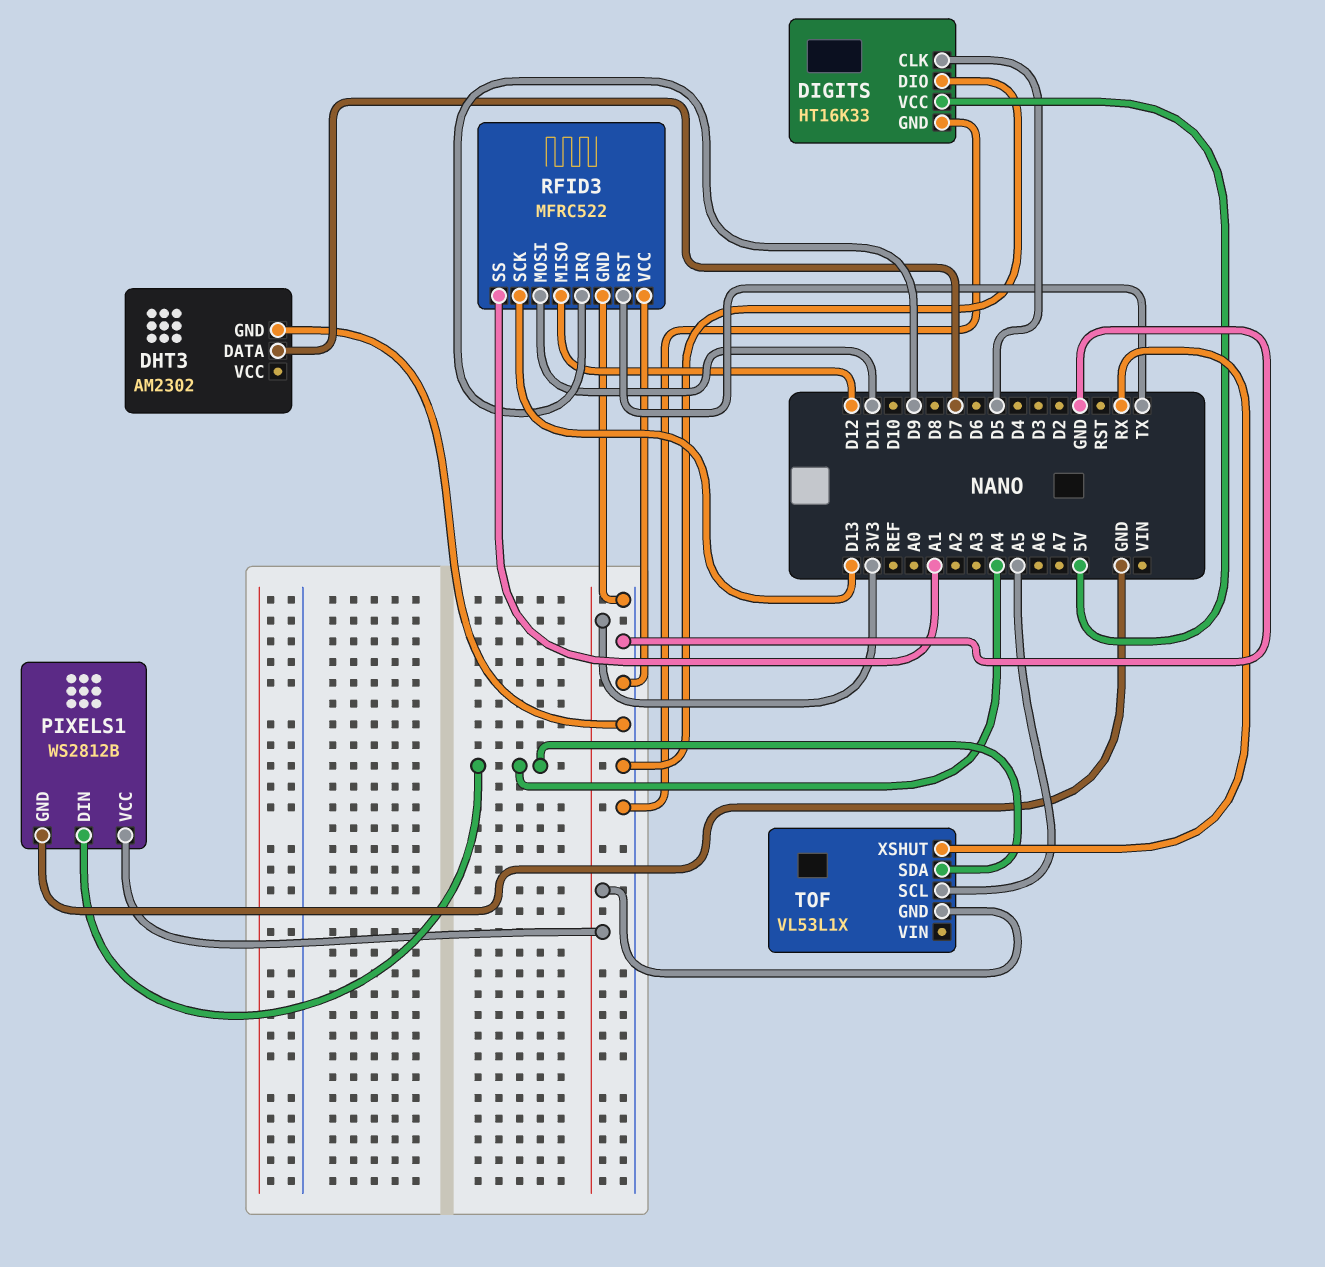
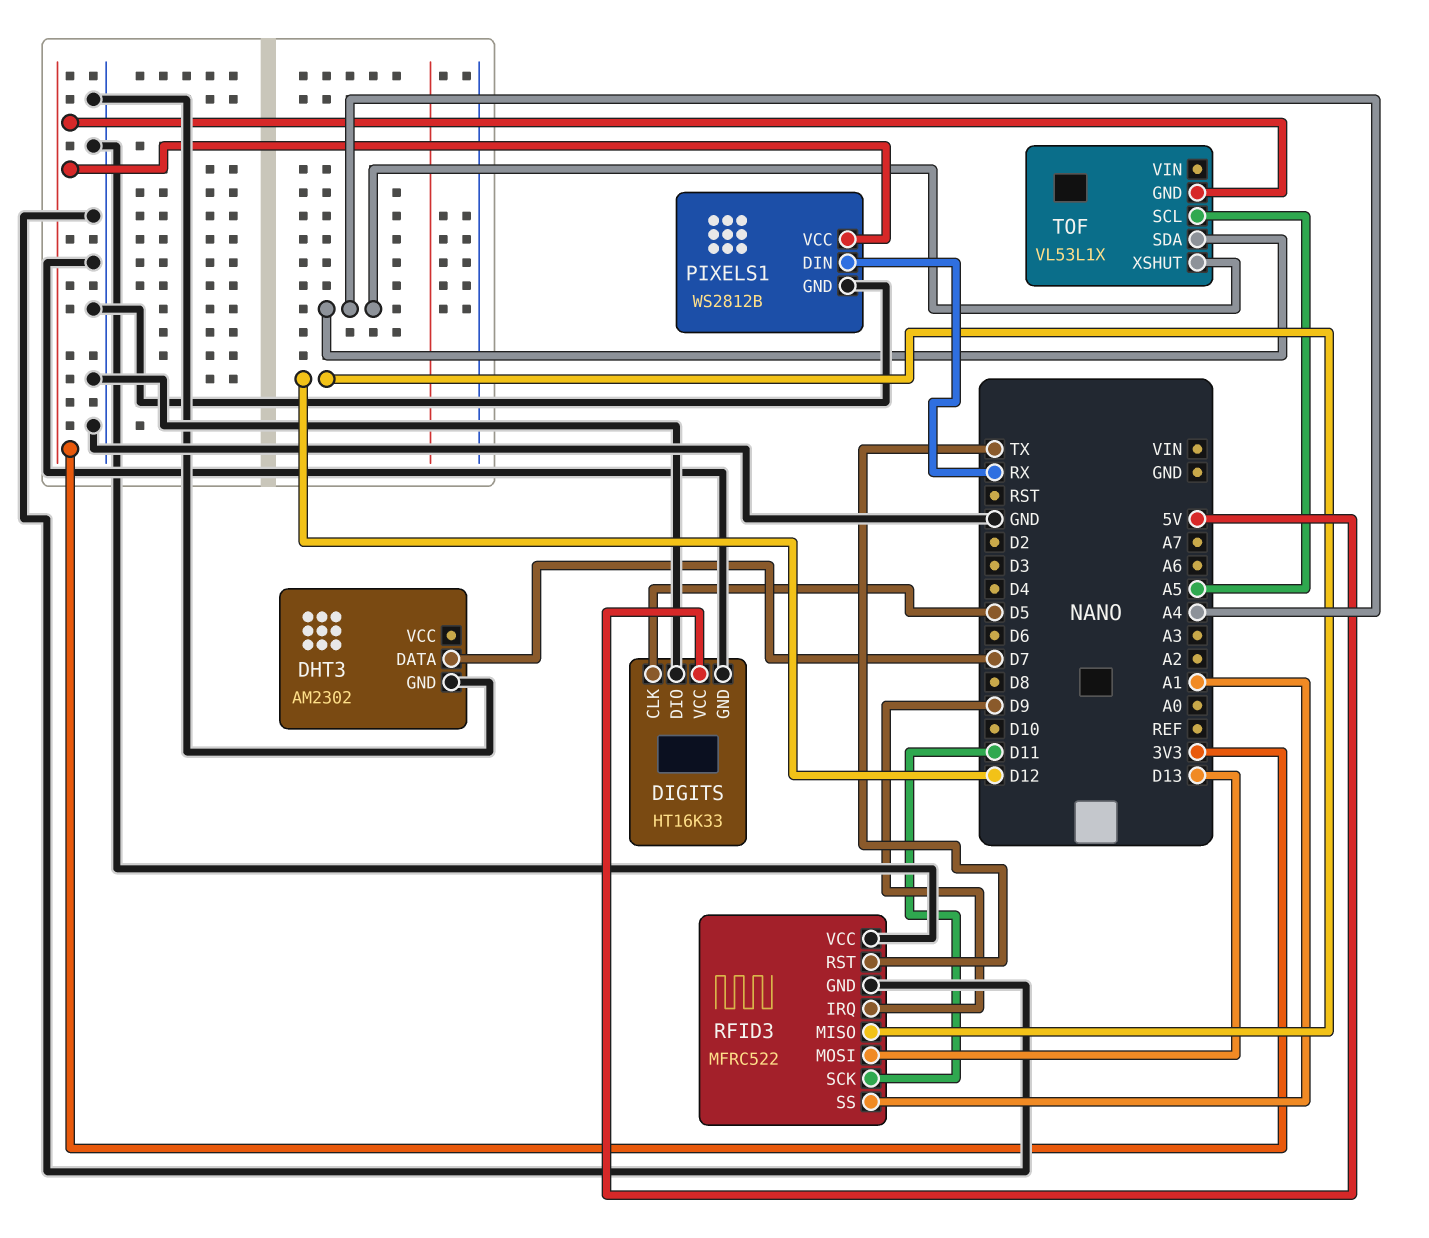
PIXELS1 pin DIN: A4 -> RX
RFID3 pin MOSI: D11 -> D13
RFID3 pin SCK: D13 -> D11
TOF pin XSHUT: RX -> A4

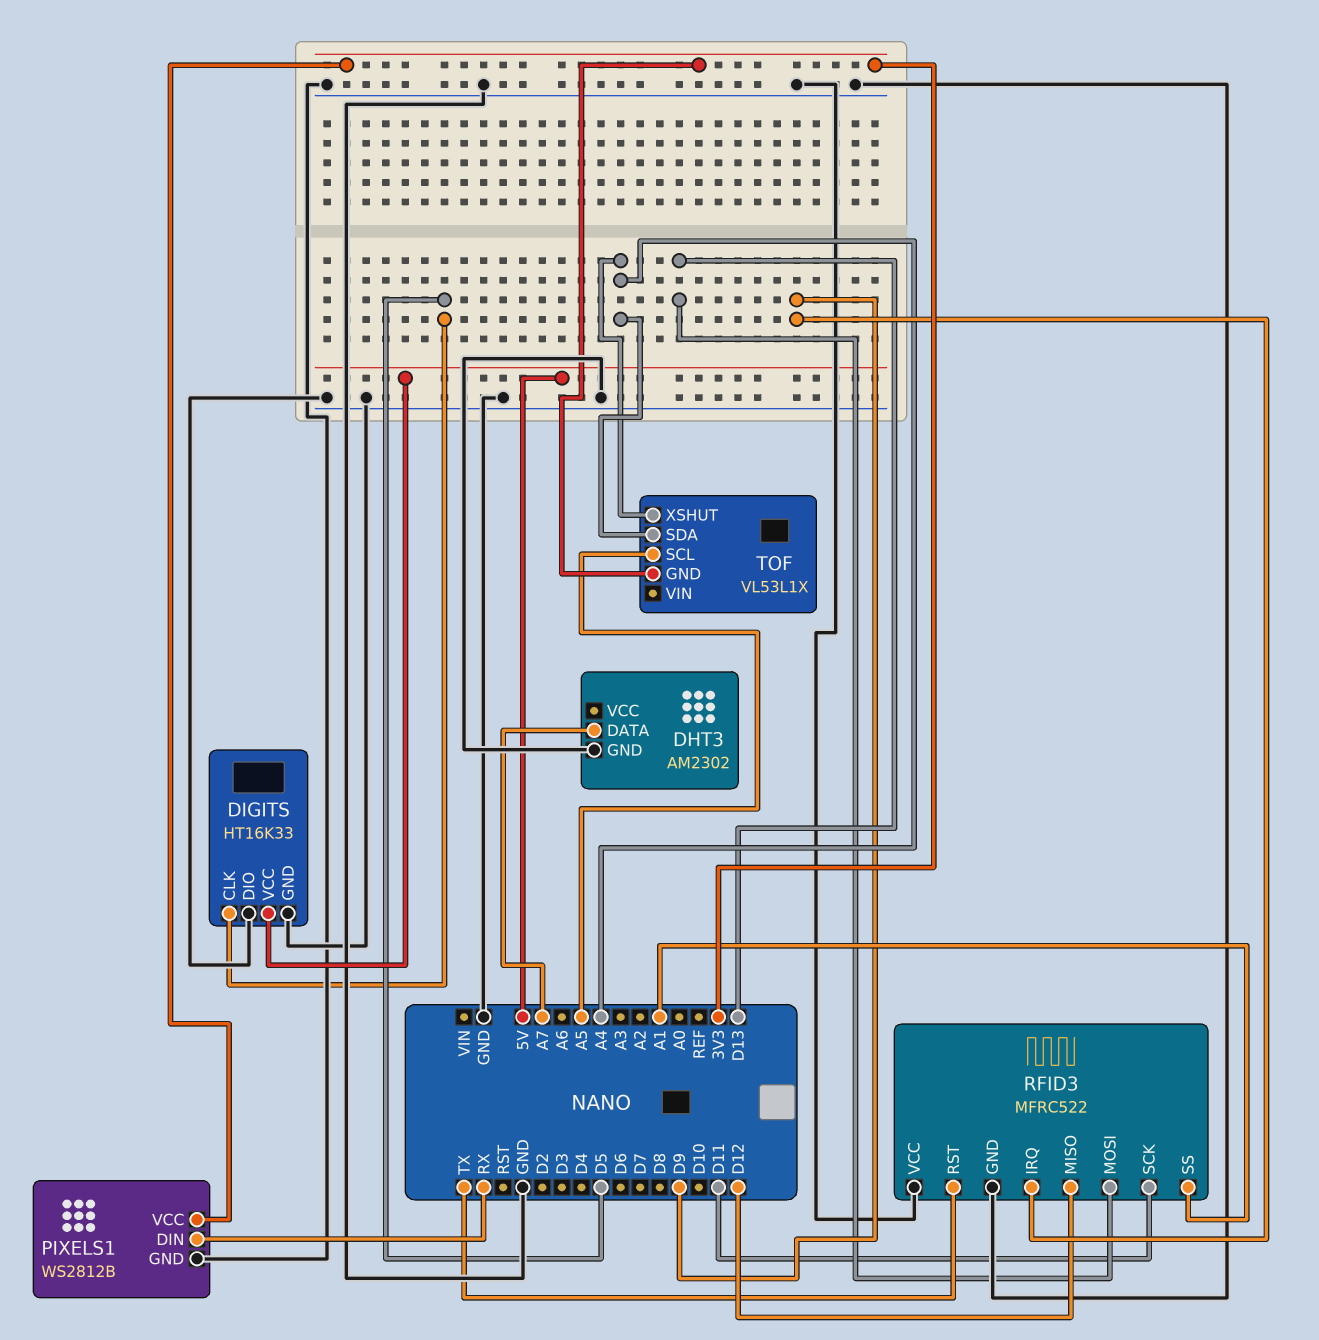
DHT3 pin DATA: D7 -> A7

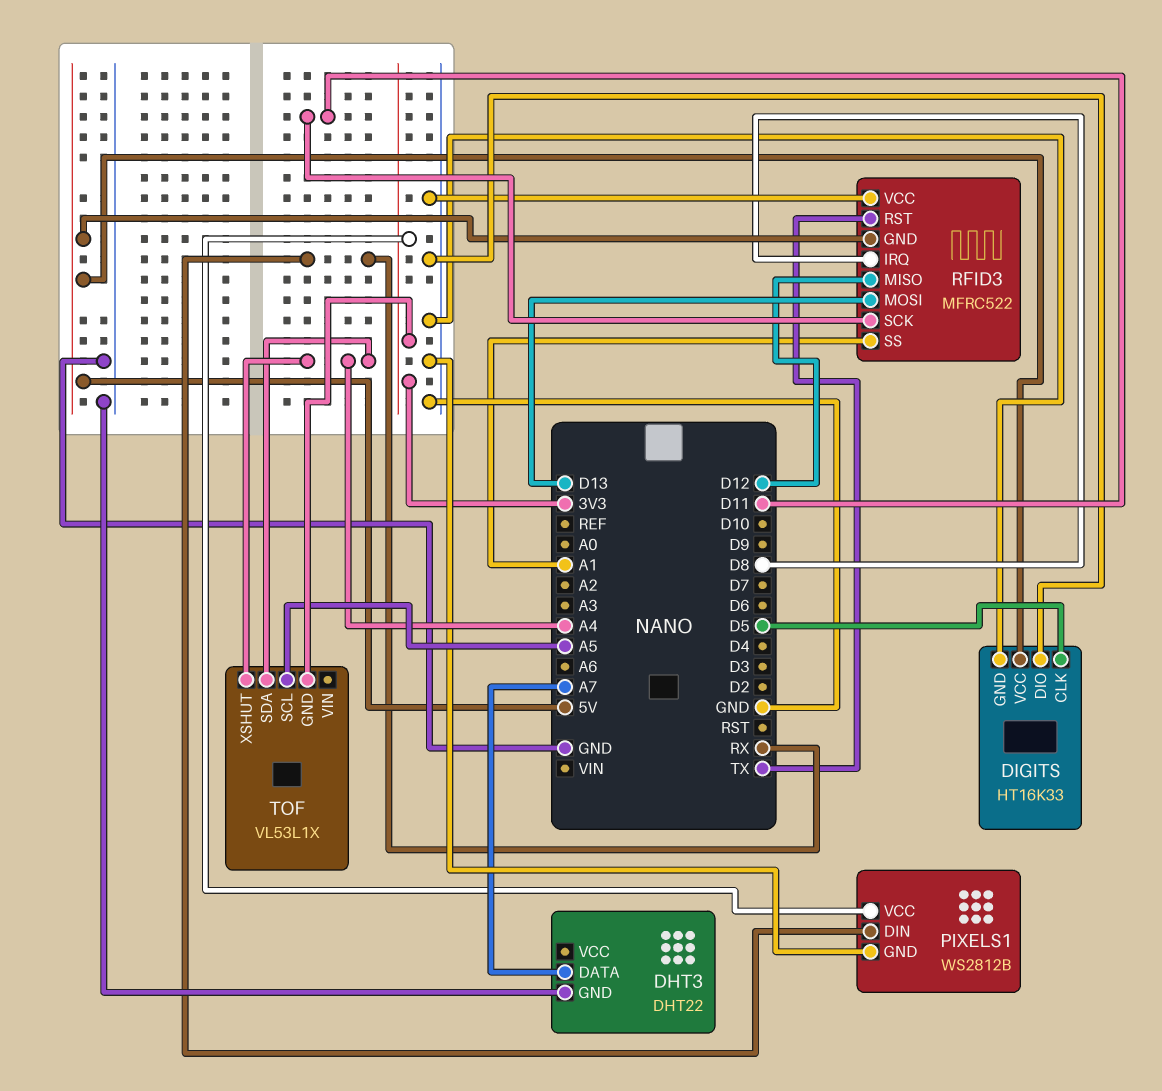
DHT3: AM2302 -> DHT22
RFID3 pin GND: GND -> 5V
RFID3 pin IRQ: D9 -> D8

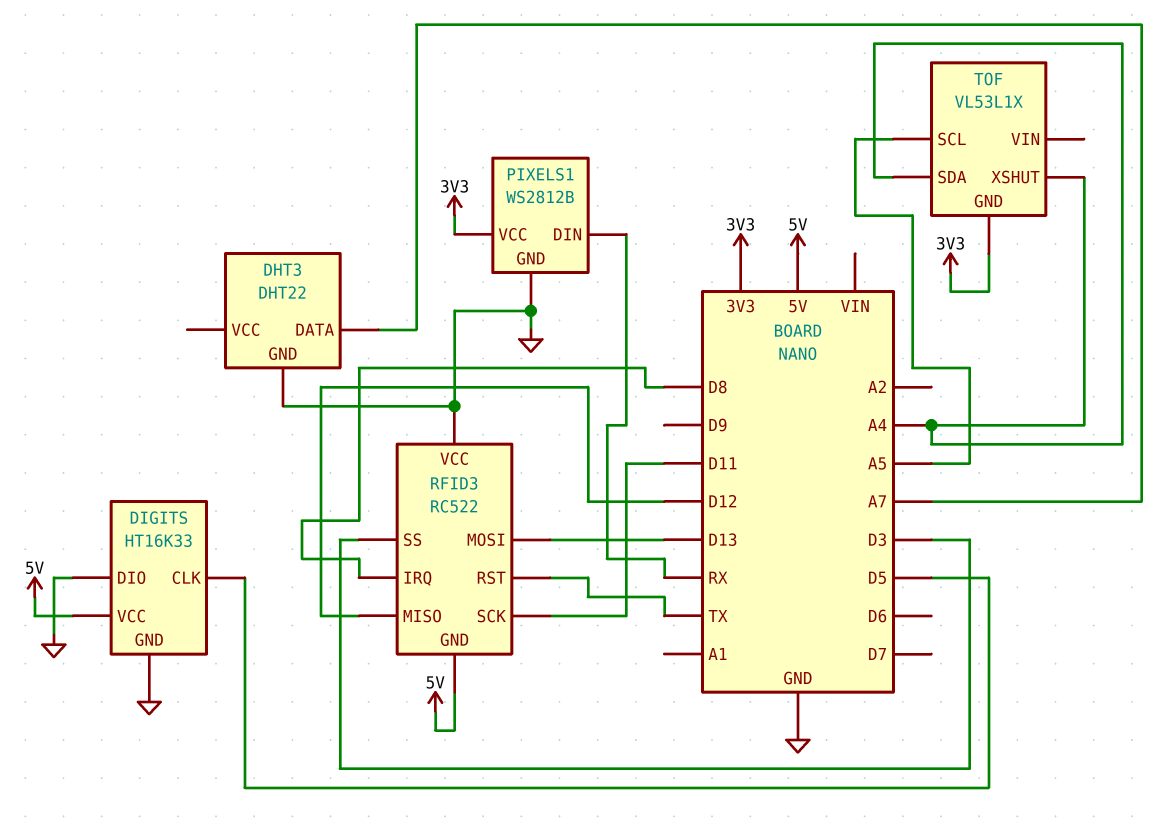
RFID3: MFRC522 -> RC522
RFID3 pin SS: A1 -> D3

